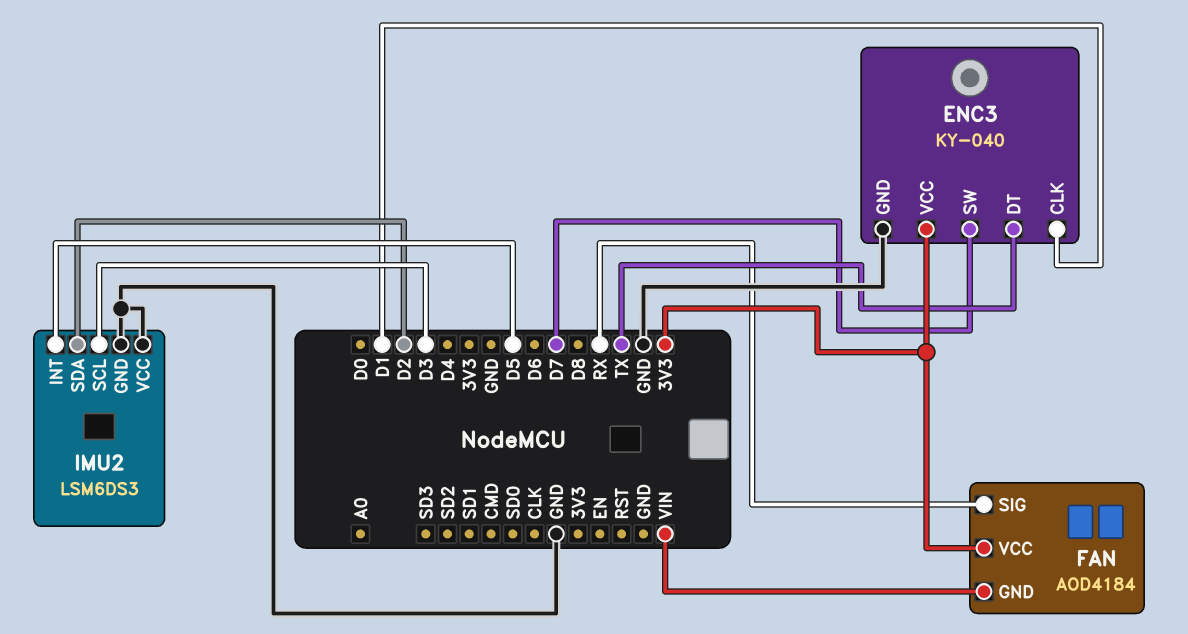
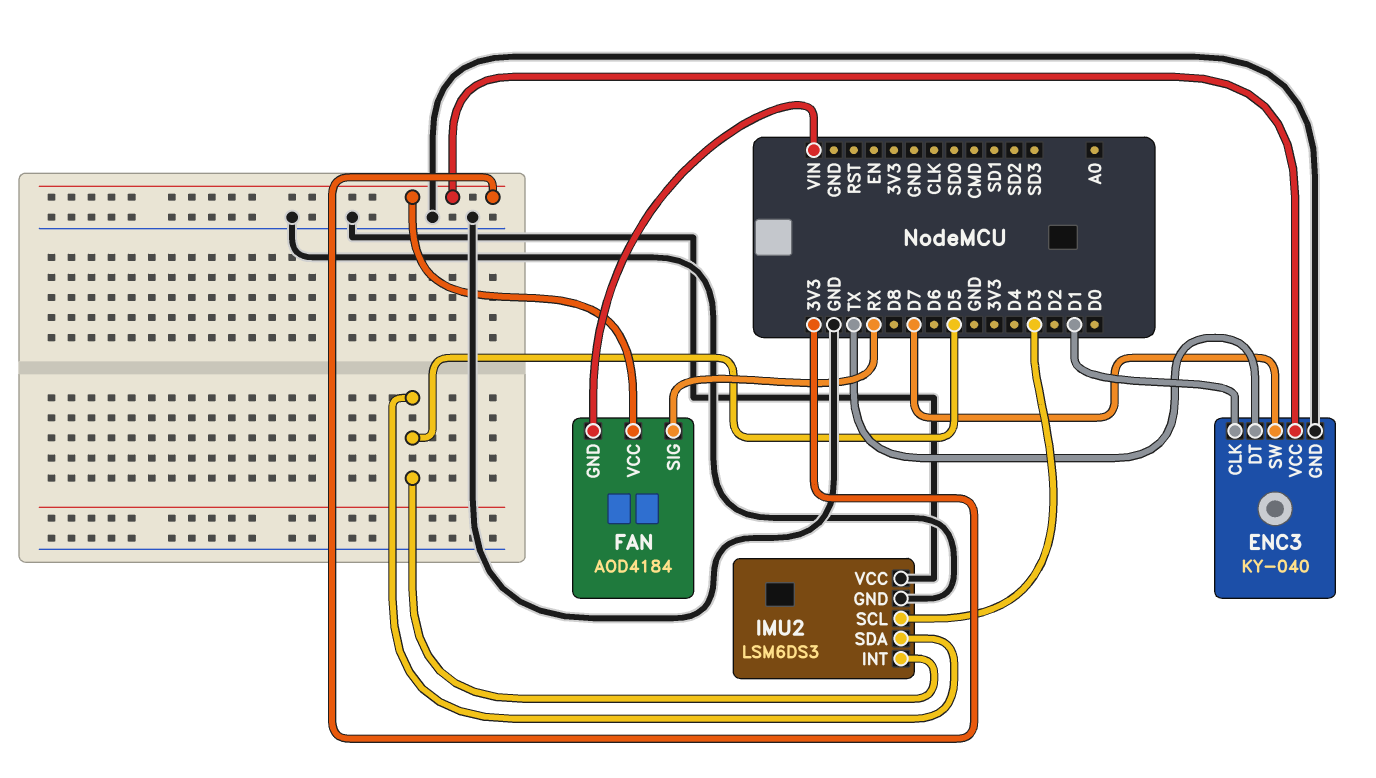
IMU2 pin SDA: D2 -> D5

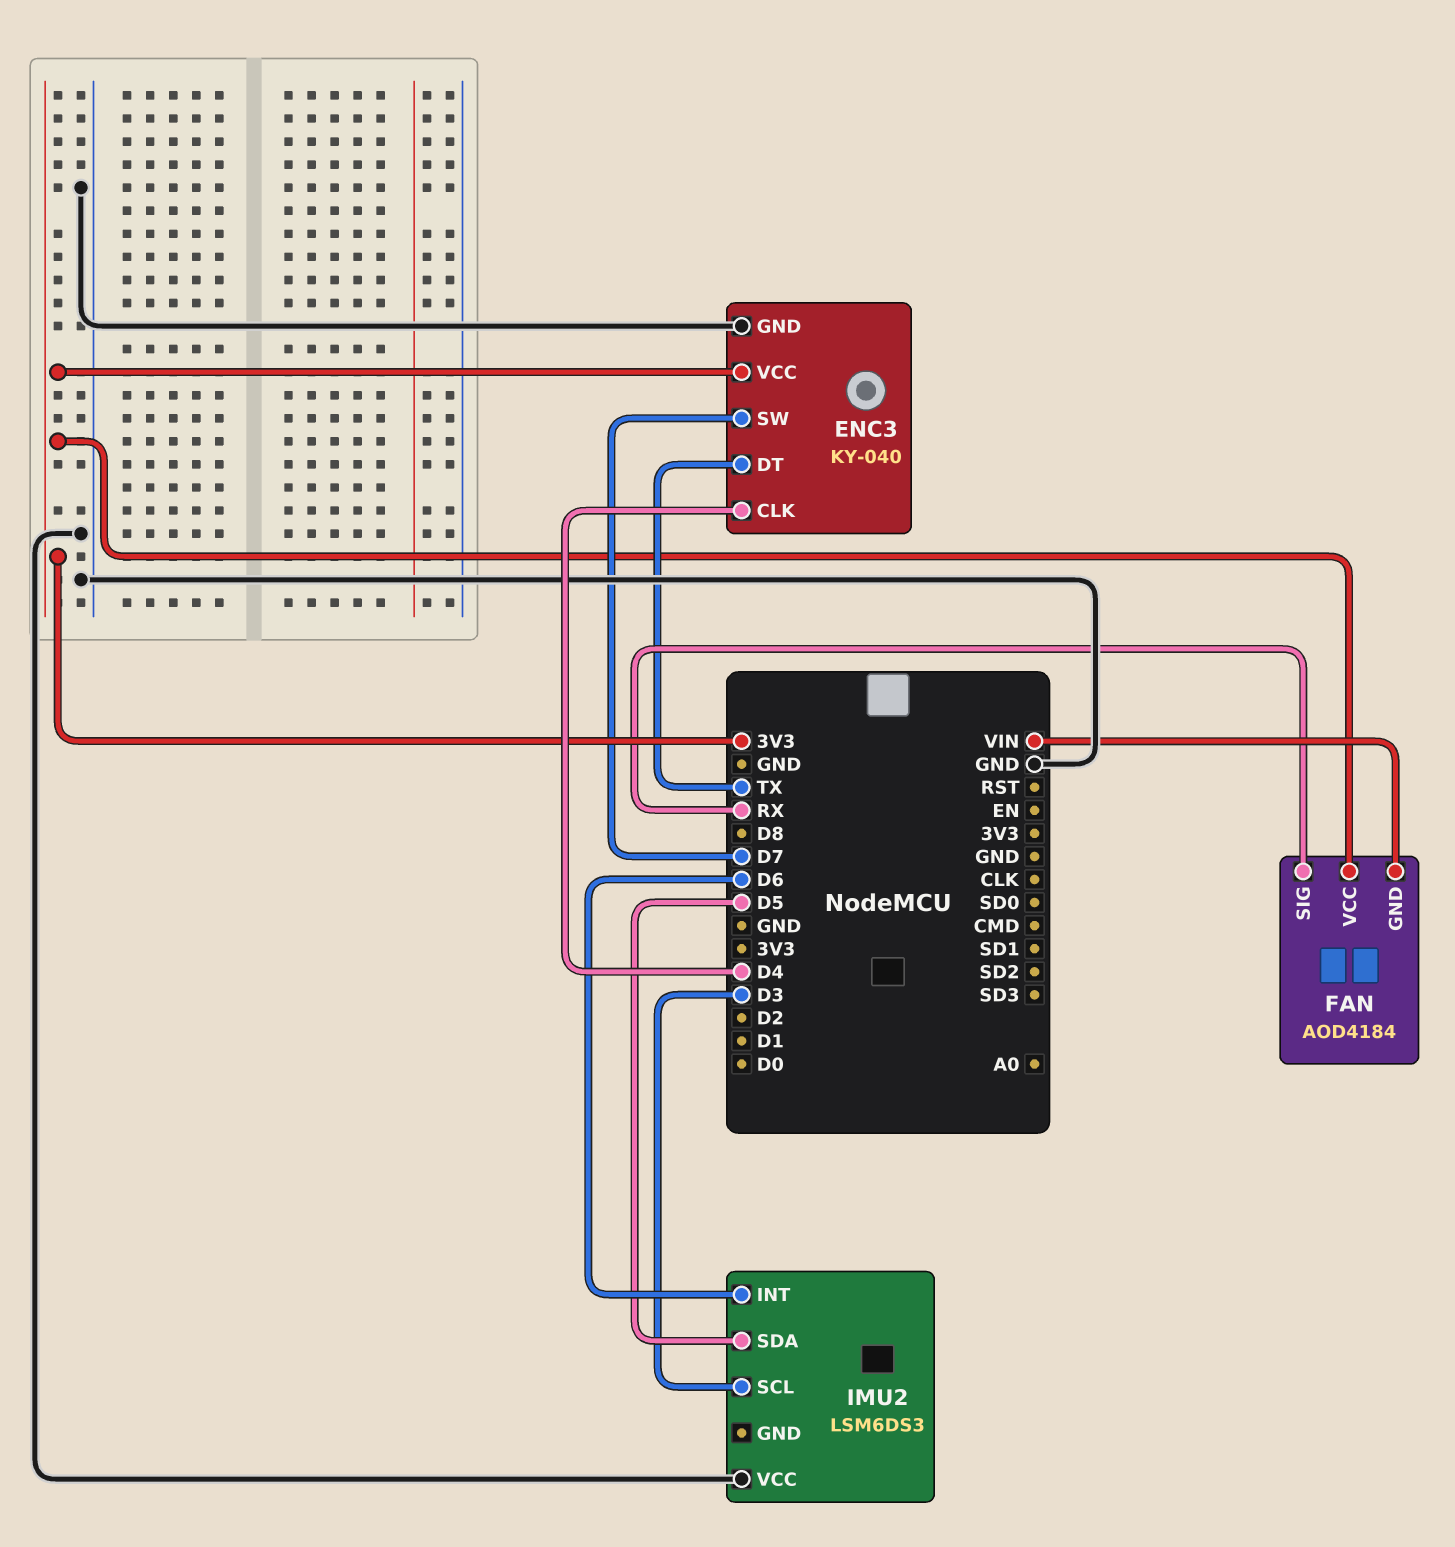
ENC3 pin CLK: D1 -> D4
IMU2 pin GND: GND -> none
IMU2 pin INT: D5 -> D6

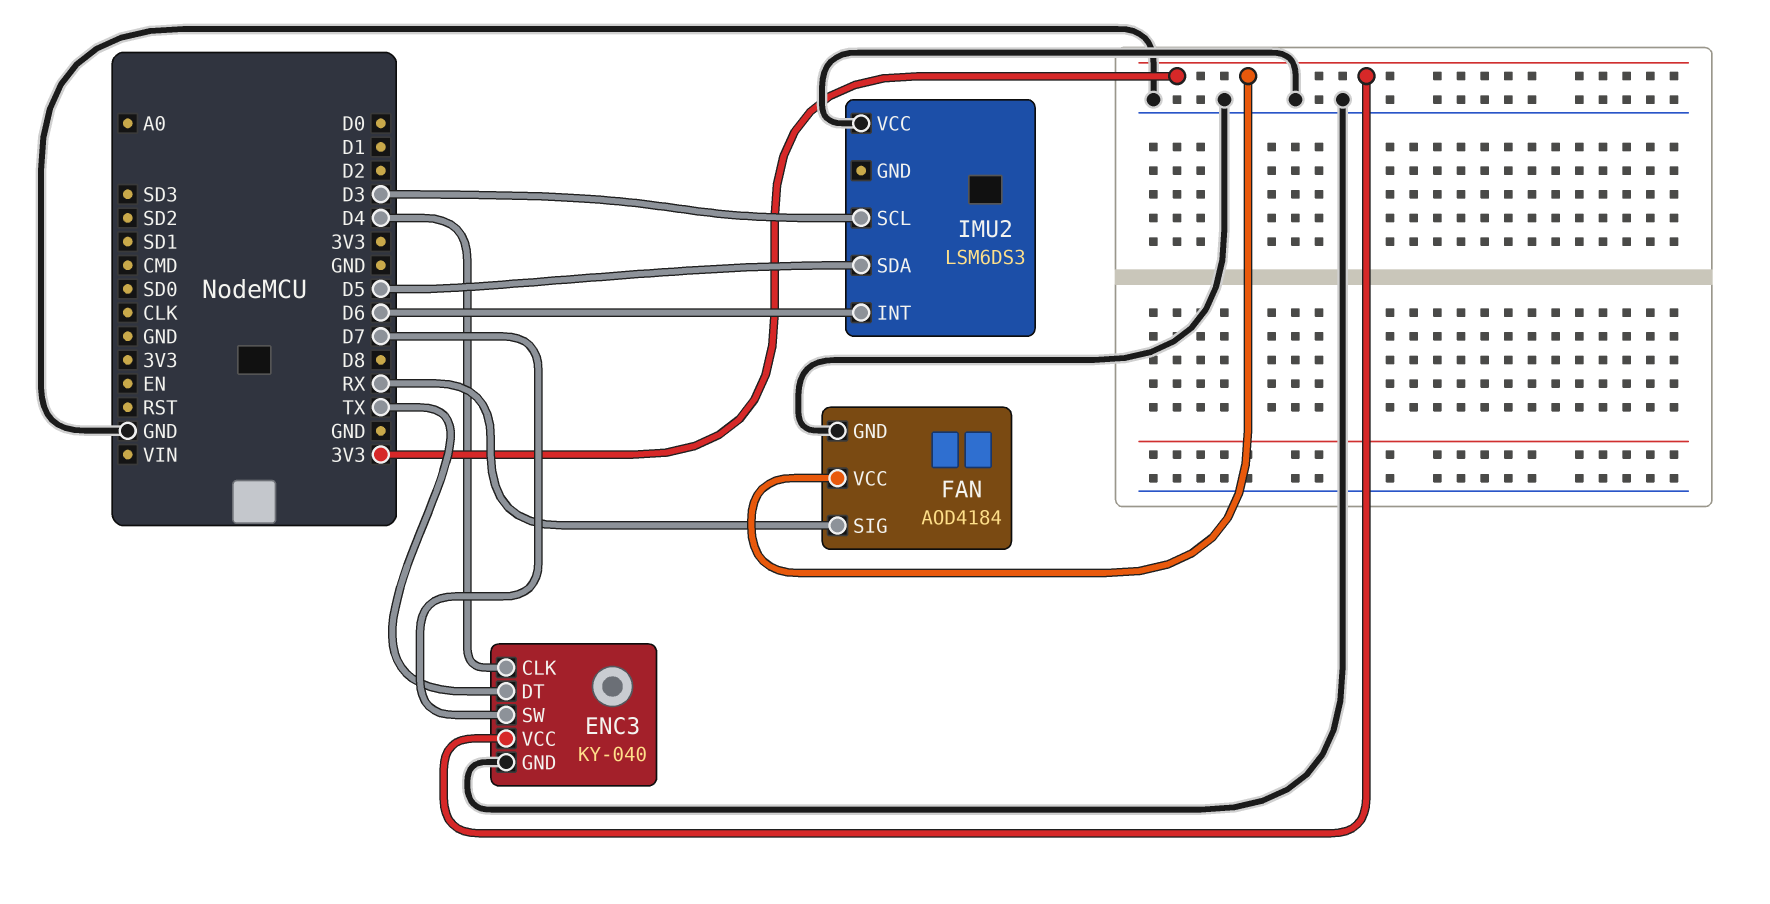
FAN pin GND: VIN -> GND

